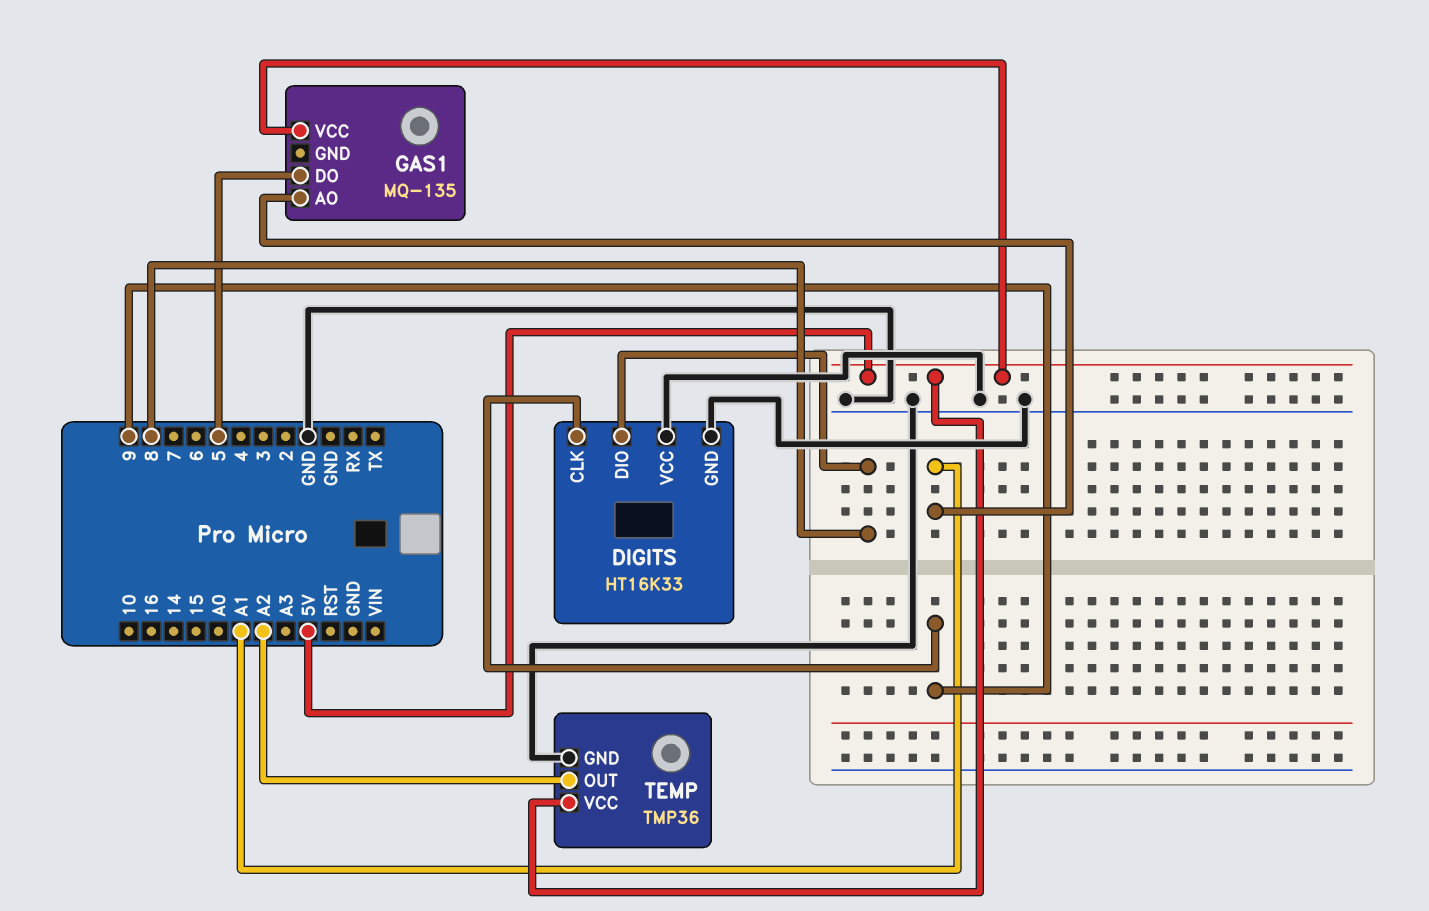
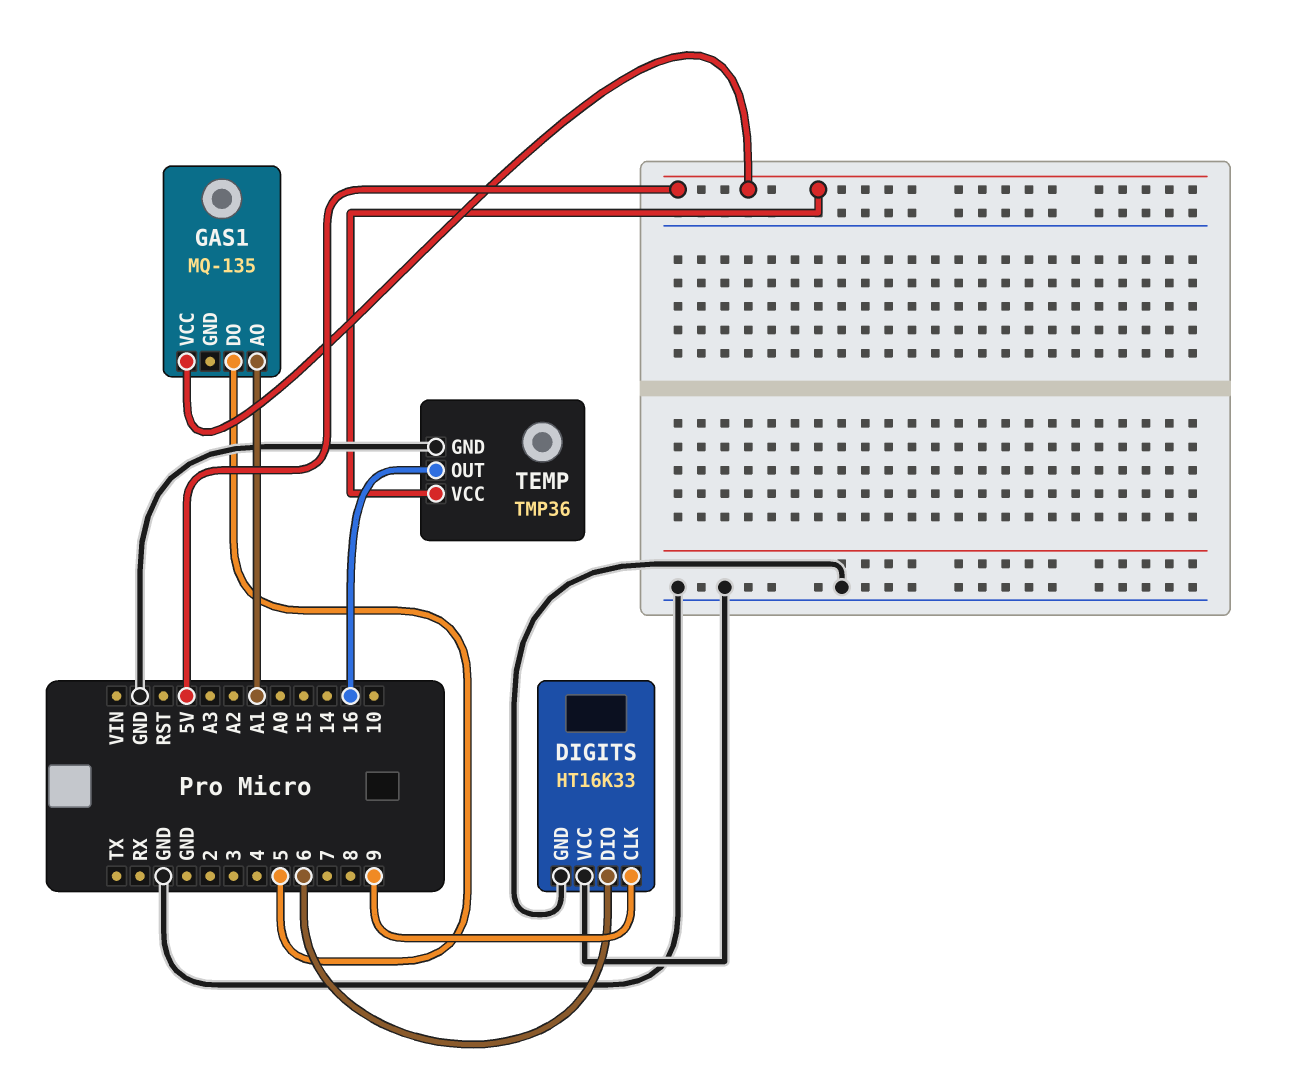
DIGITS pin DIO: 8 -> 6
TEMP pin OUT: A2 -> 16

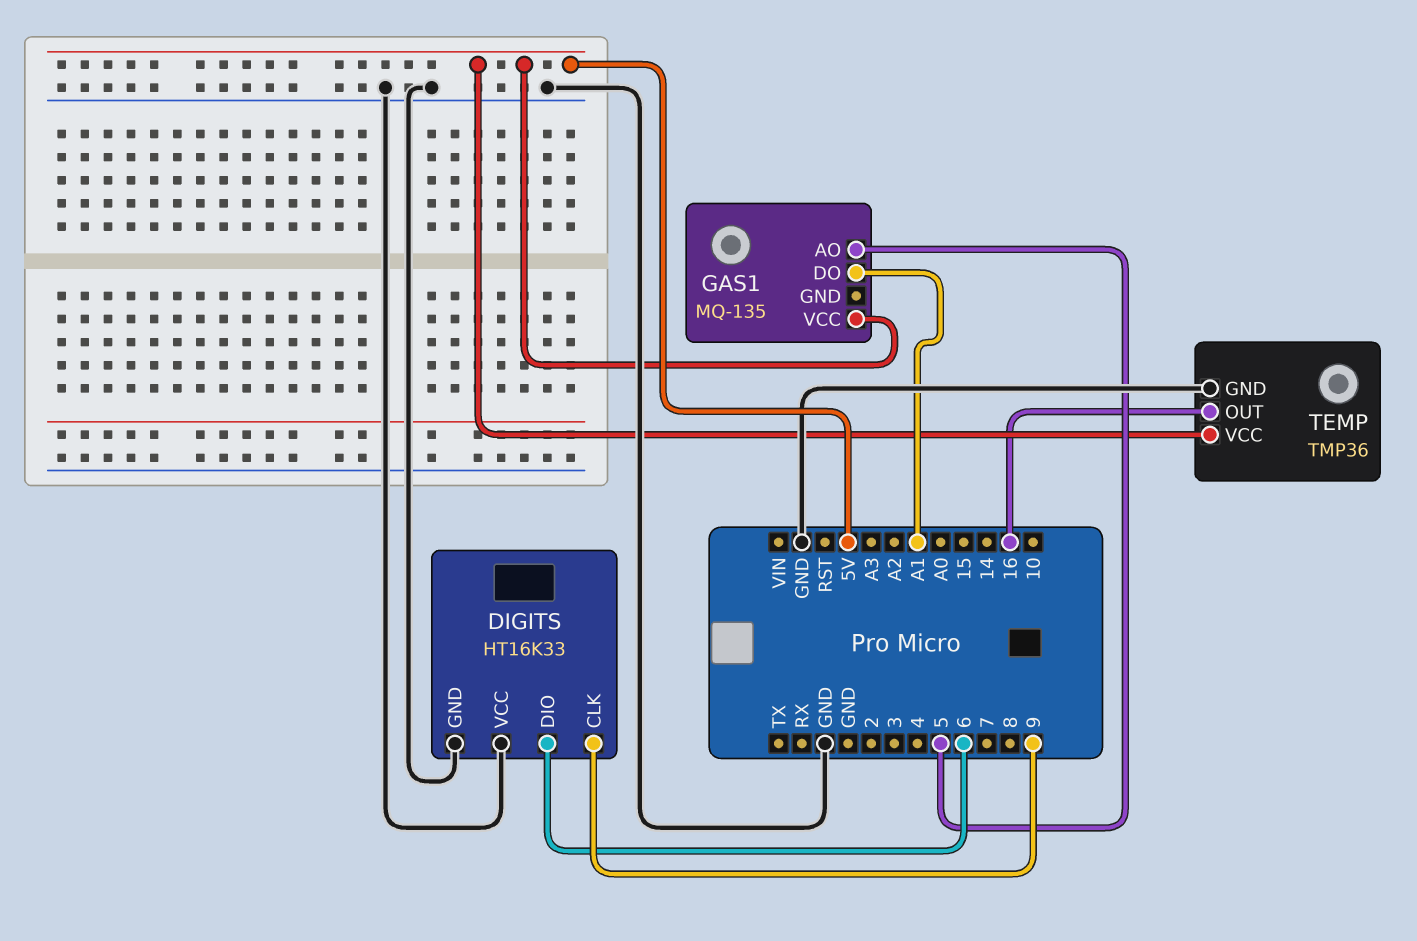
GAS1 pin AO: A1 -> 5
GAS1 pin DO: 5 -> A1

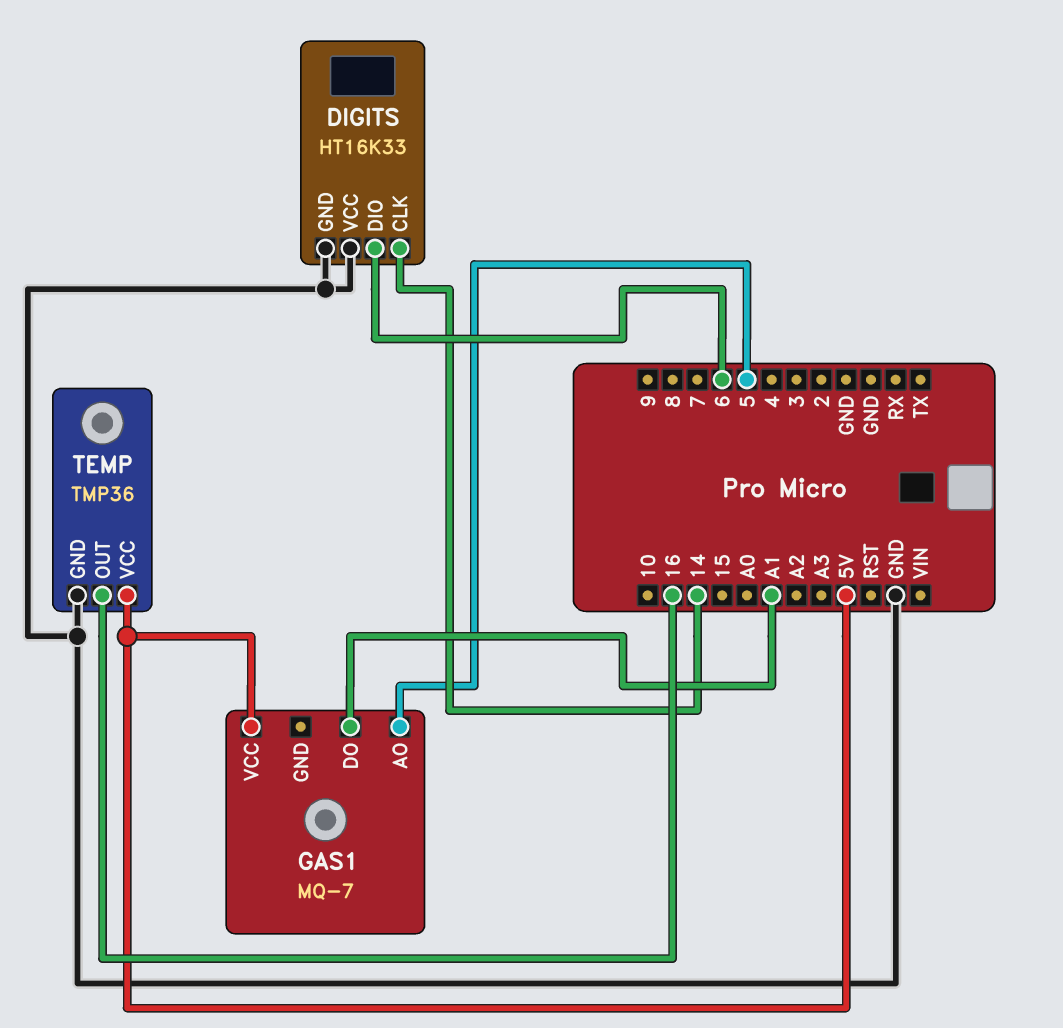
DIGITS pin CLK: 9 -> 14
GAS1: MQ-135 -> MQ-7

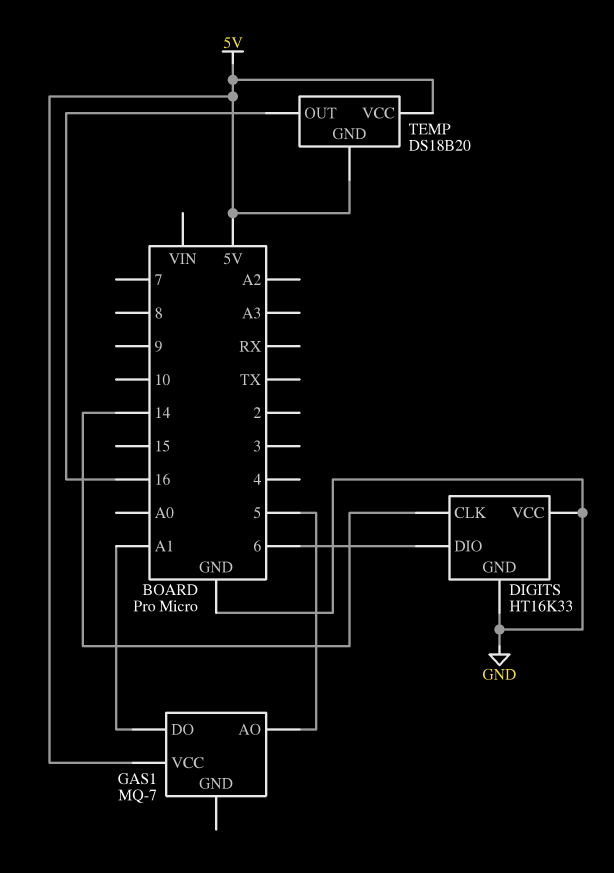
TEMP: TMP36 -> DS18B20
TEMP pin GND: GND -> 5V

